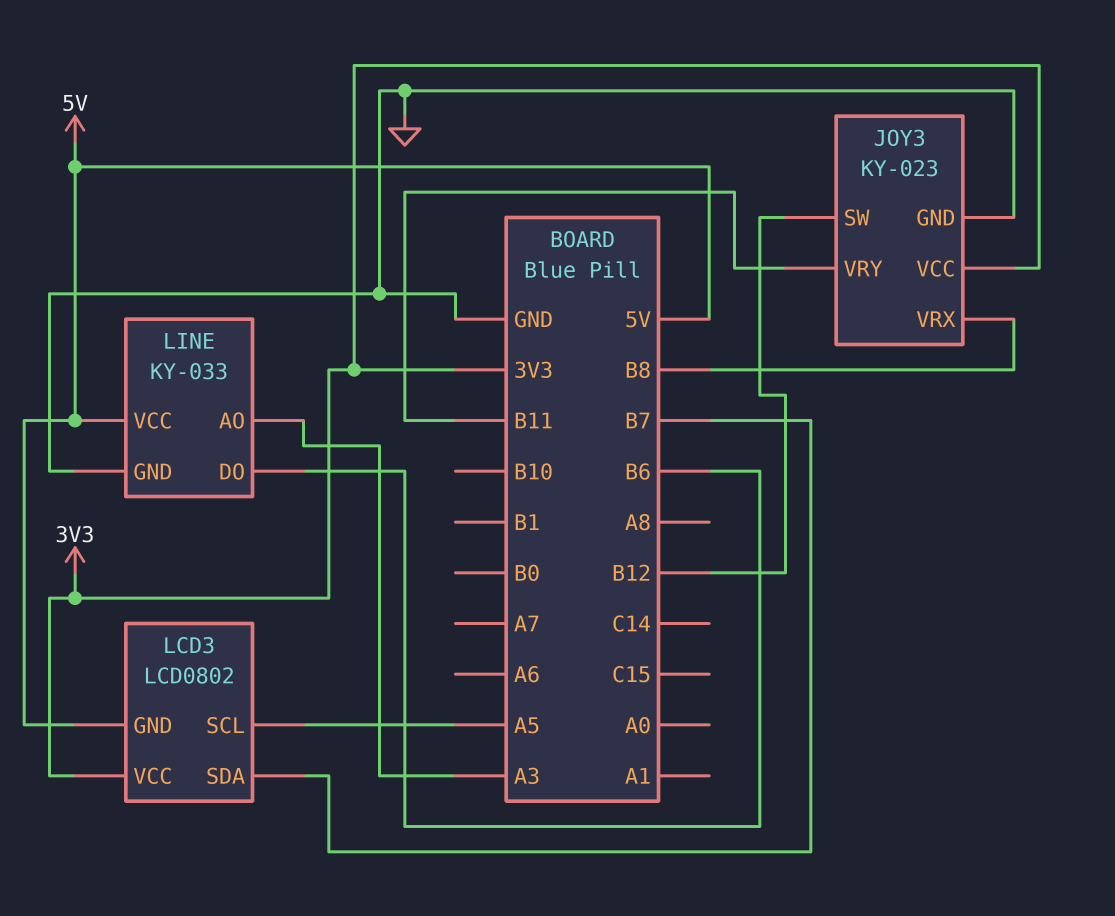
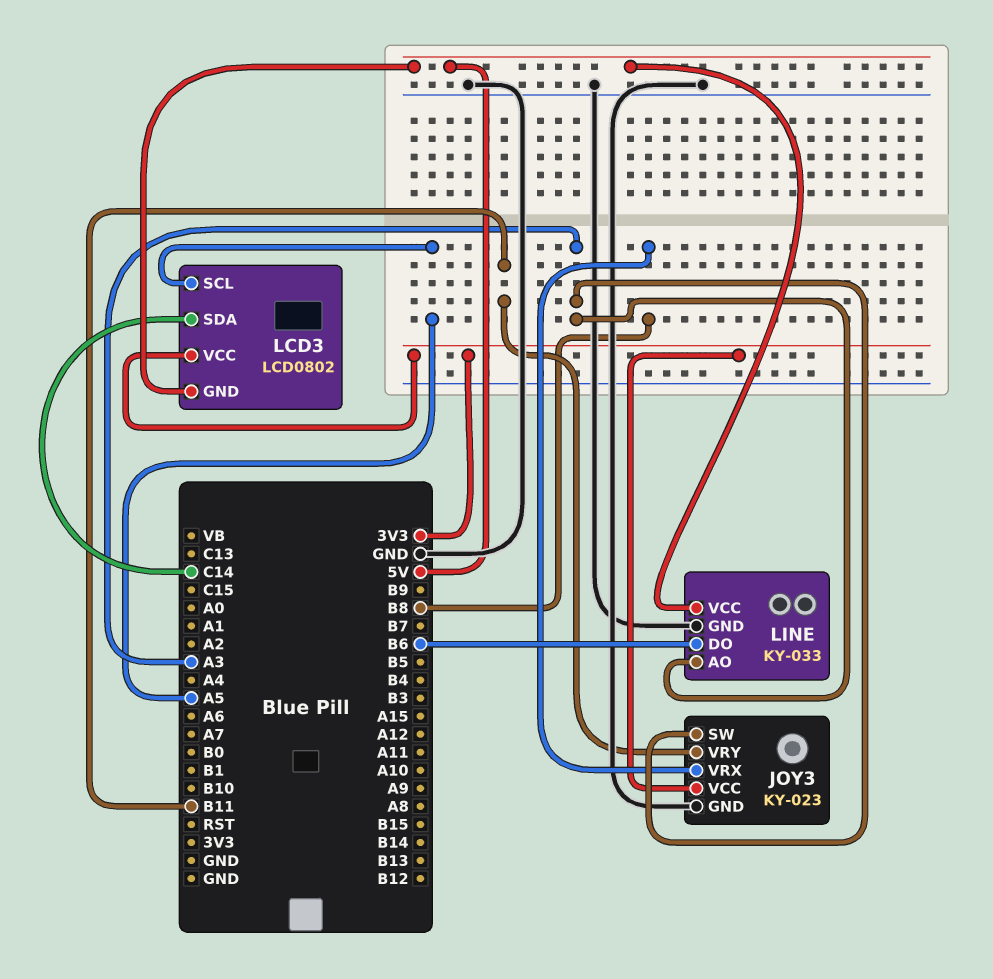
JOY3 pin SW: B12 -> A3
LCD3 pin SDA: B7 -> C14

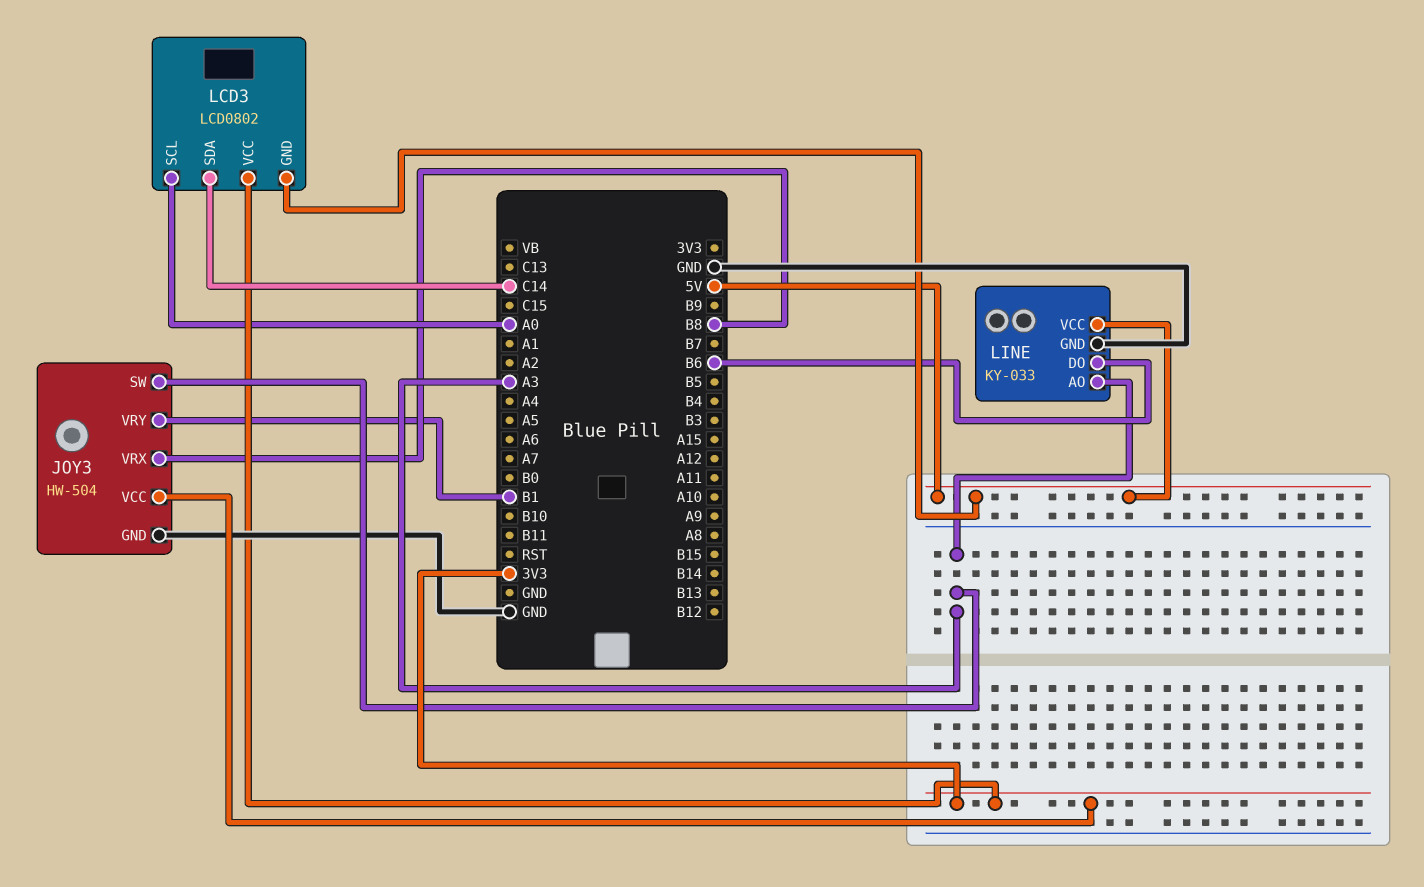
JOY3: KY-023 -> HW-504
JOY3 pin VRY: B11 -> B1
LCD3 pin SCL: A5 -> A0

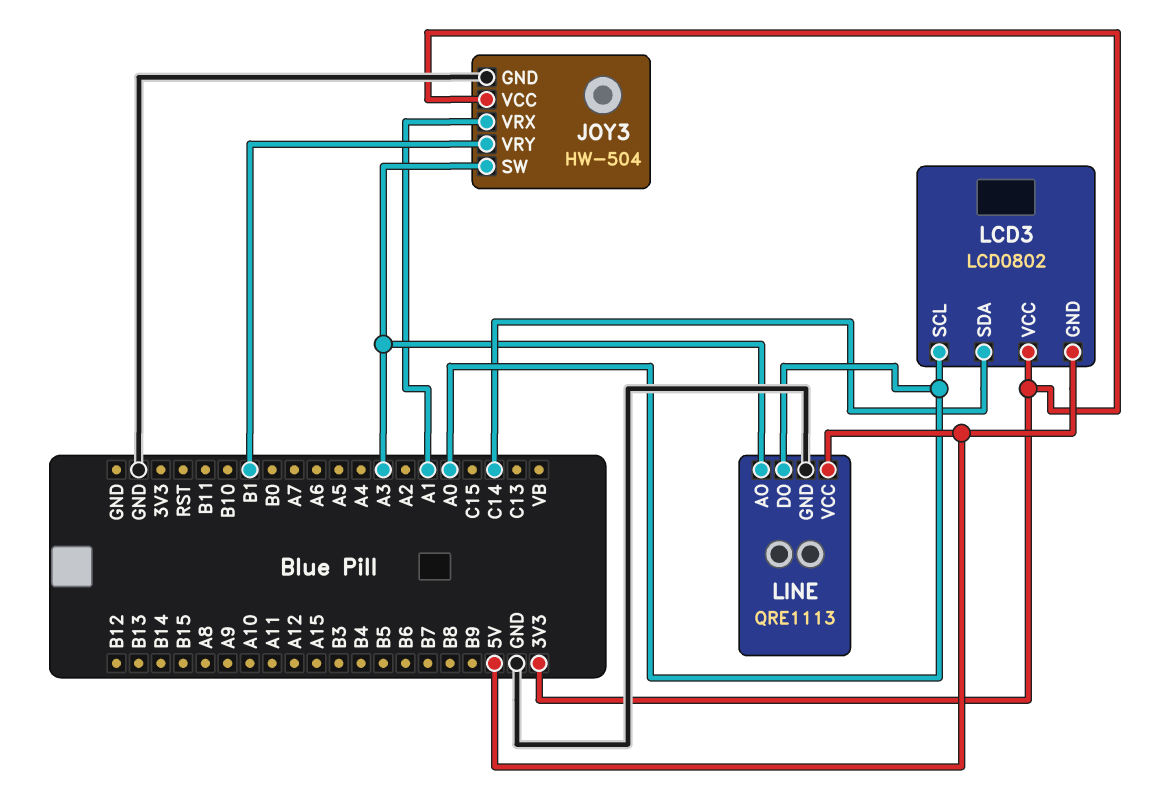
JOY3 pin VRX: B8 -> A1
LINE: KY-033 -> QRE1113
LINE pin DO: B6 -> A0

